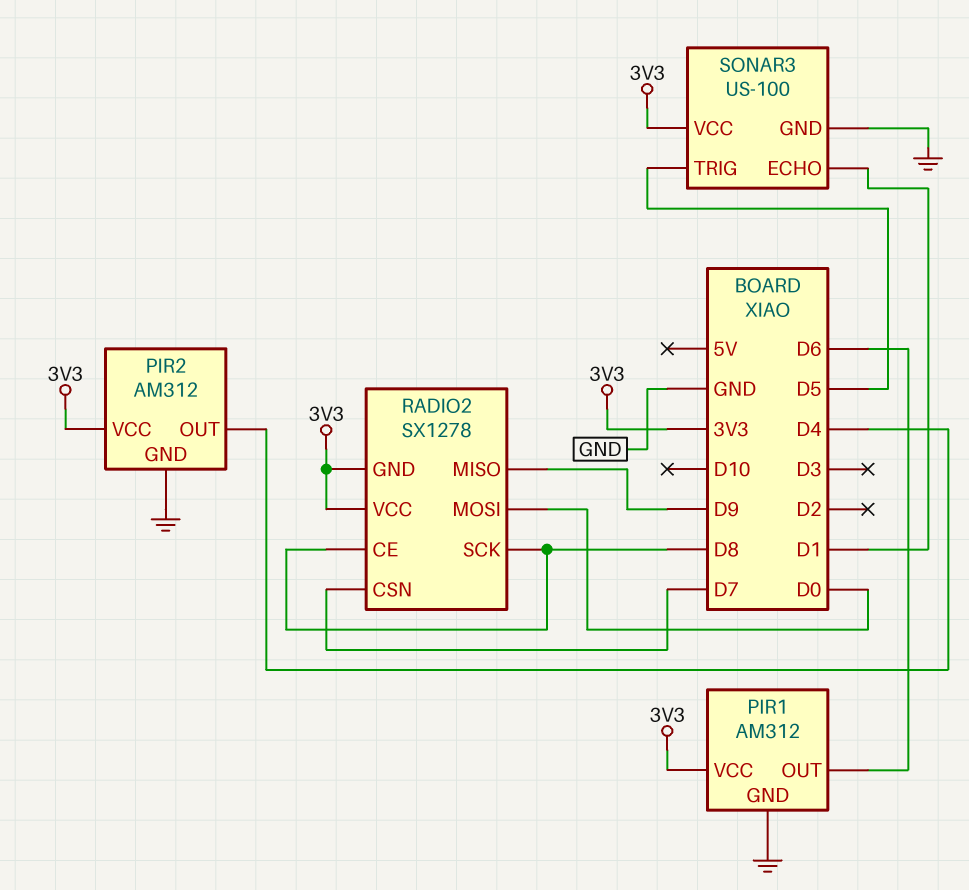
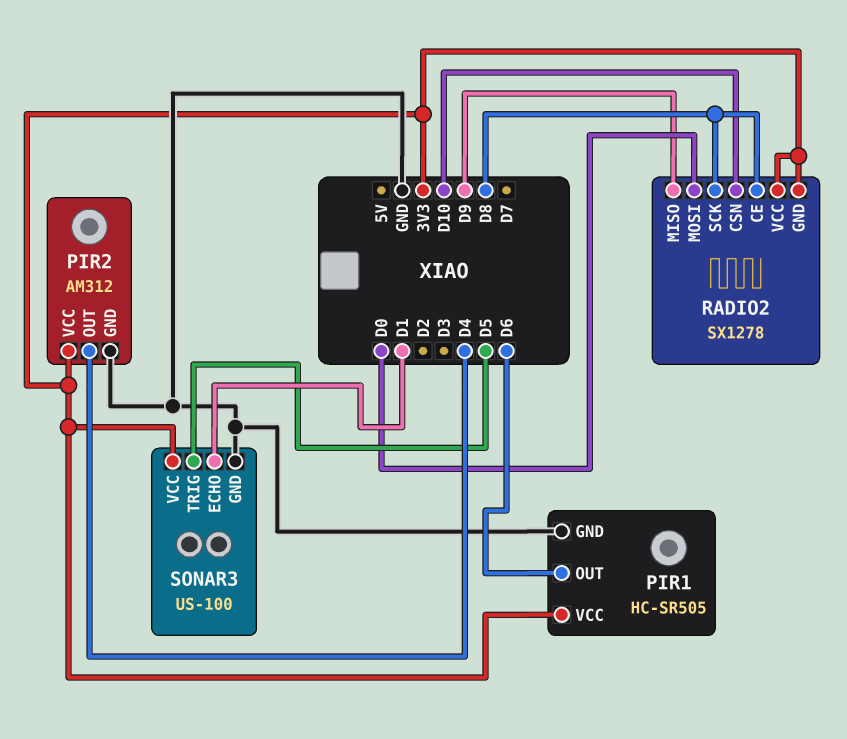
PIR1: AM312 -> HC-SR505
RADIO2 pin CSN: D7 -> D10

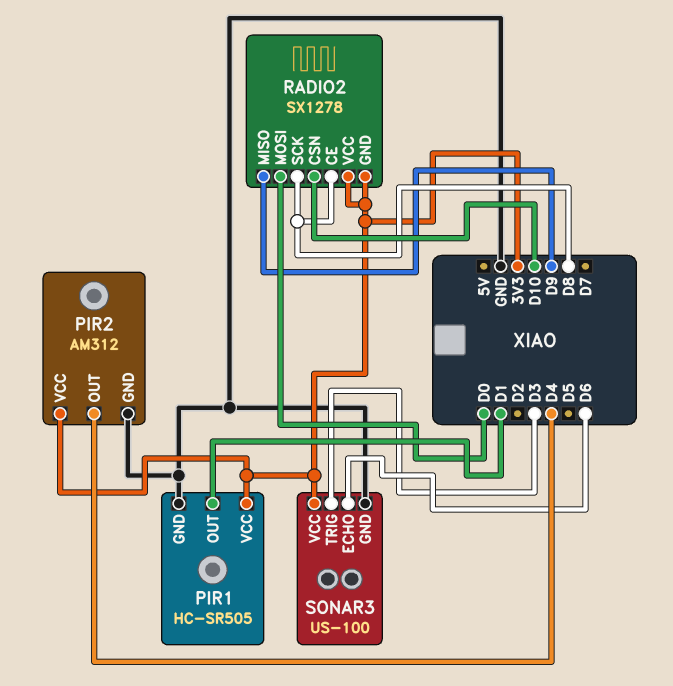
PIR1 pin OUT: D6 -> D1
SONAR3 pin ECHO: D1 -> D6
SONAR3 pin TRIG: D5 -> D3

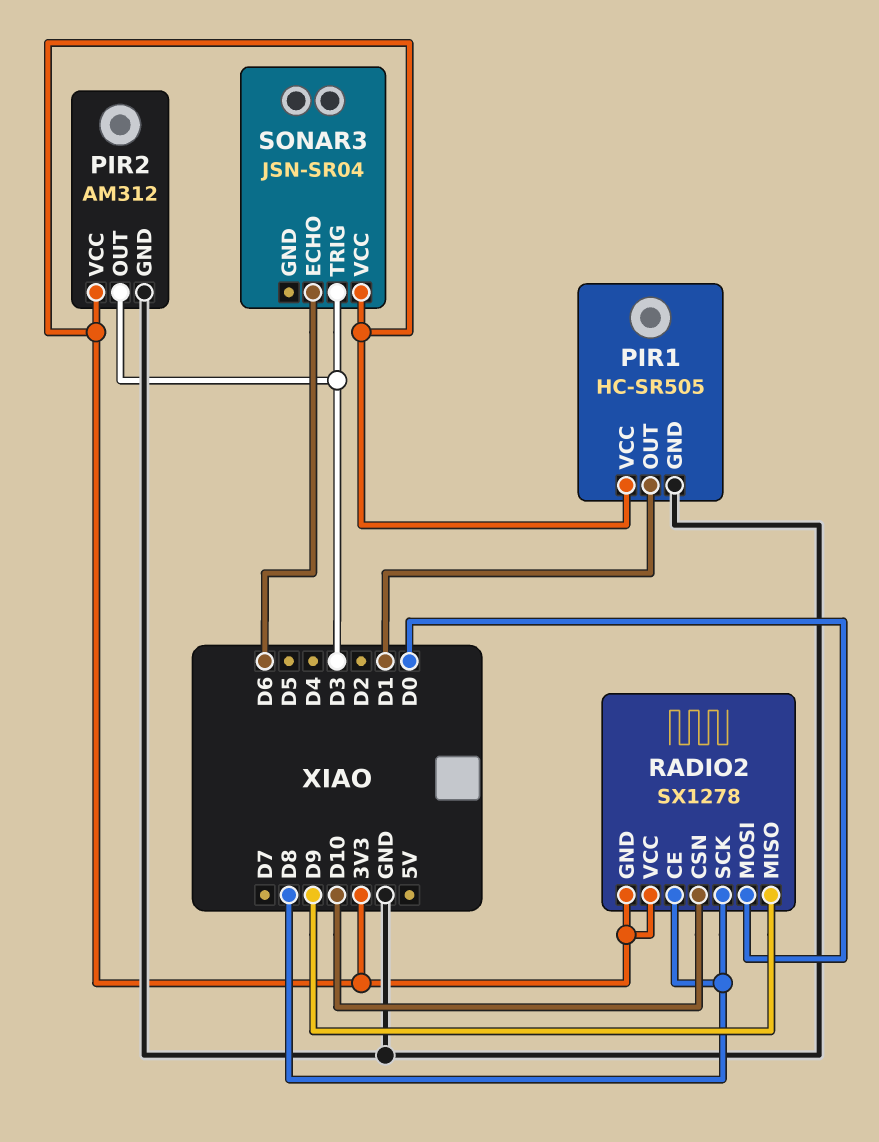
PIR2 pin OUT: D4 -> D3
SONAR3: US-100 -> JSN-SR04
SONAR3 pin GND: GND -> none

